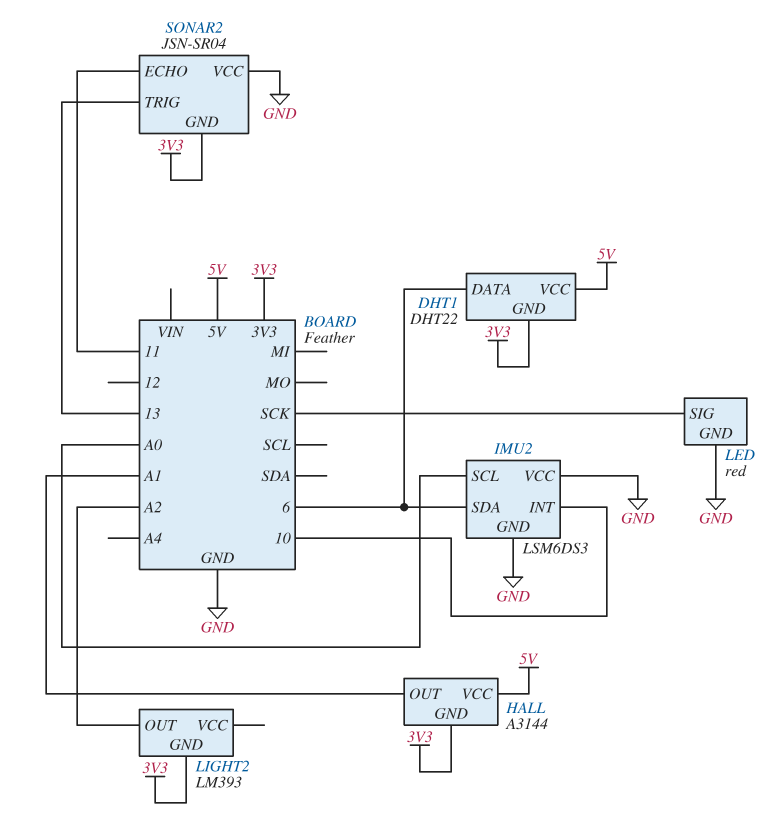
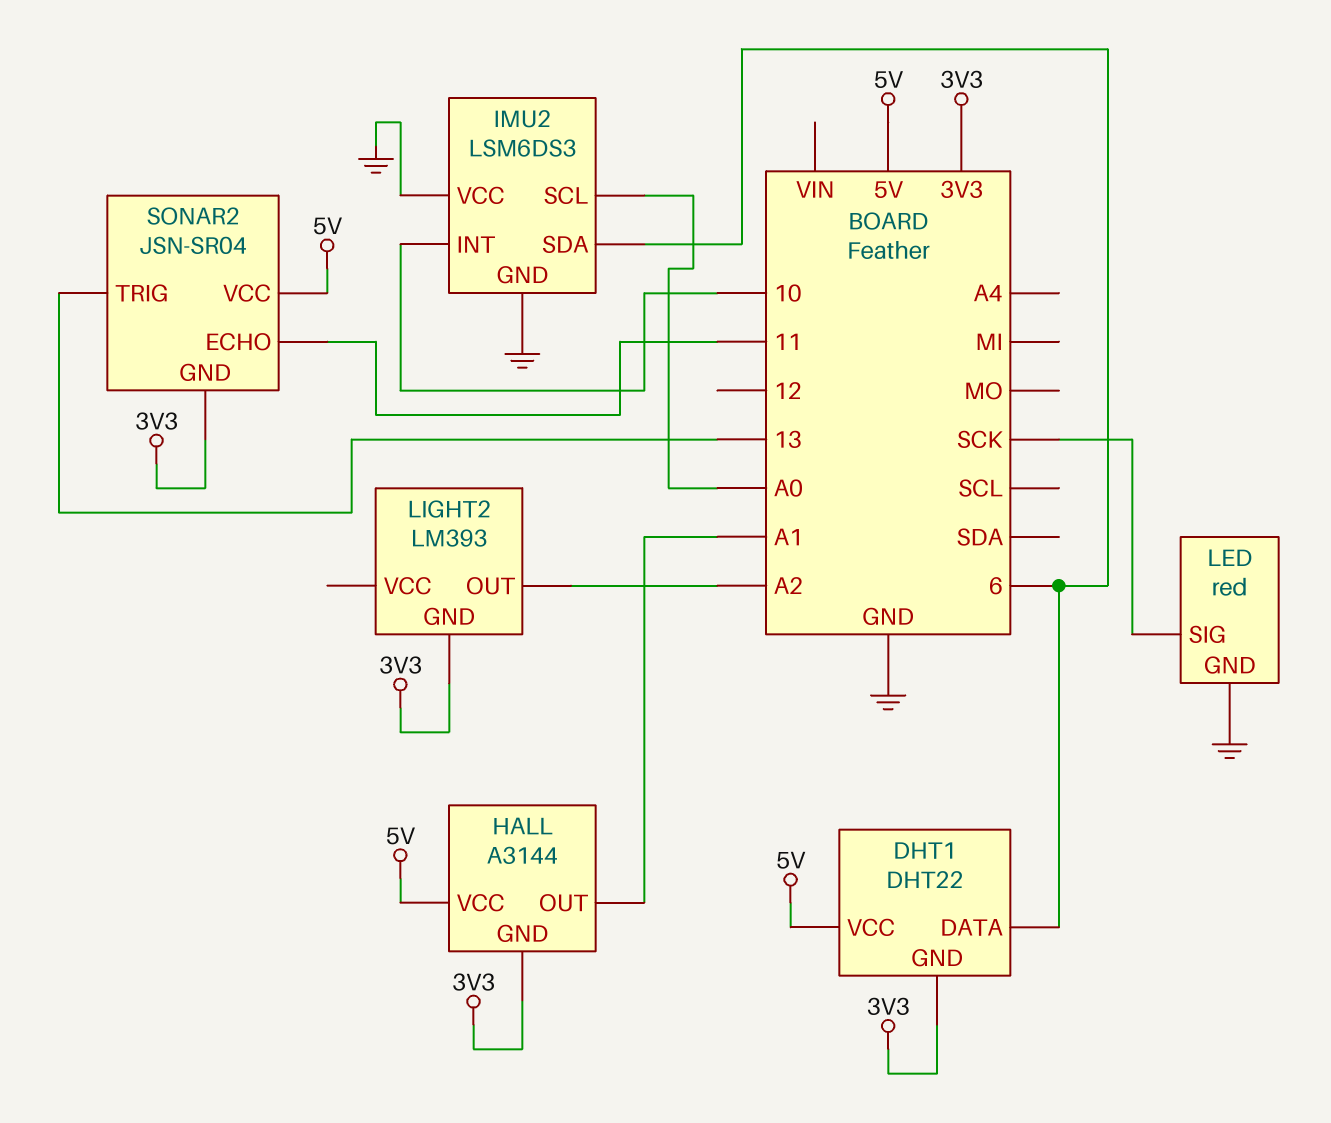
SONAR2 pin VCC: GND -> 5V

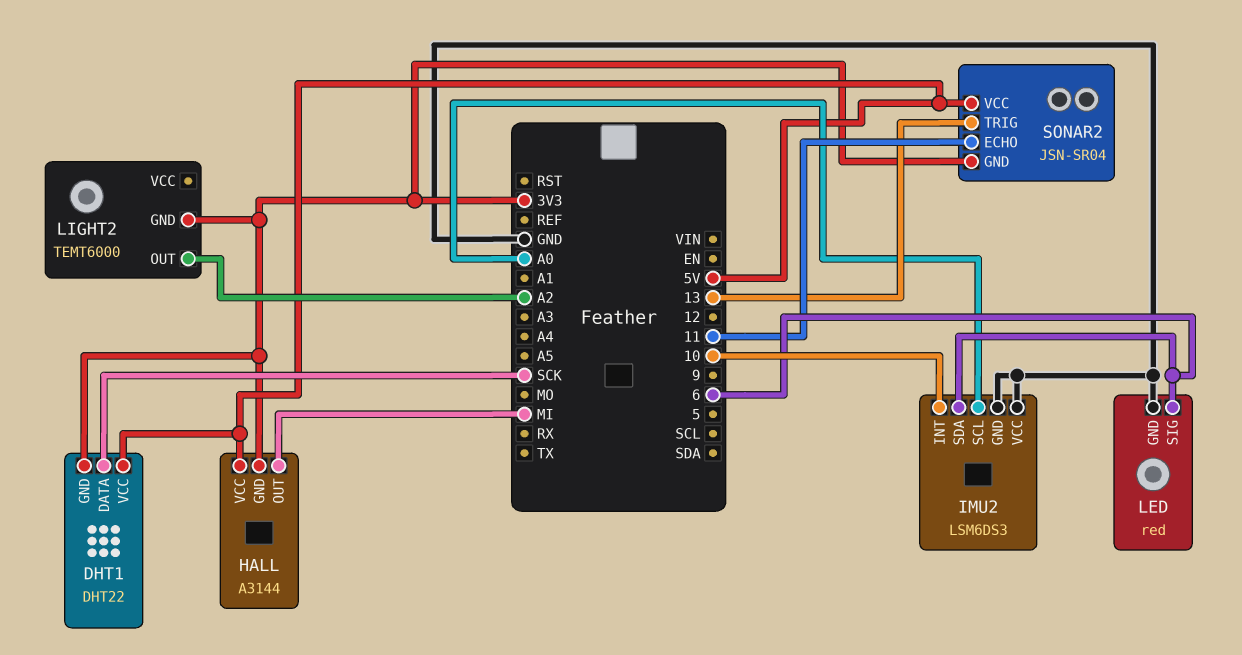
DHT1 pin DATA: 6 -> SCK
HALL pin OUT: A1 -> MI
LED pin SIG: SCK -> 6
LIGHT2: LM393 -> TEMT6000

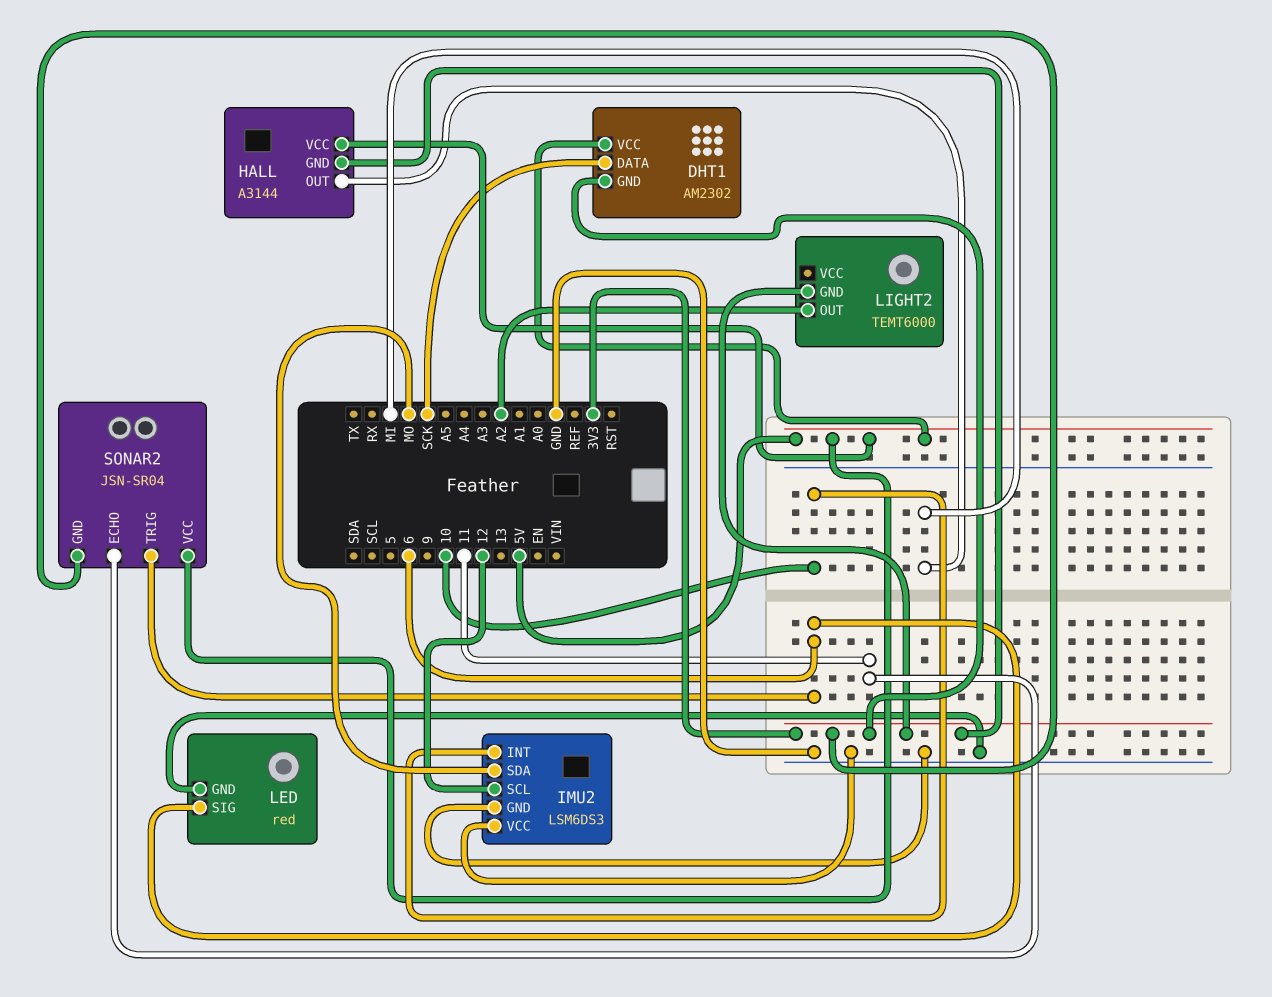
DHT1: DHT22 -> AM2302
IMU2 pin SCL: A0 -> 12
IMU2 pin SDA: 6 -> MO
SONAR2 pin TRIG: 13 -> 6

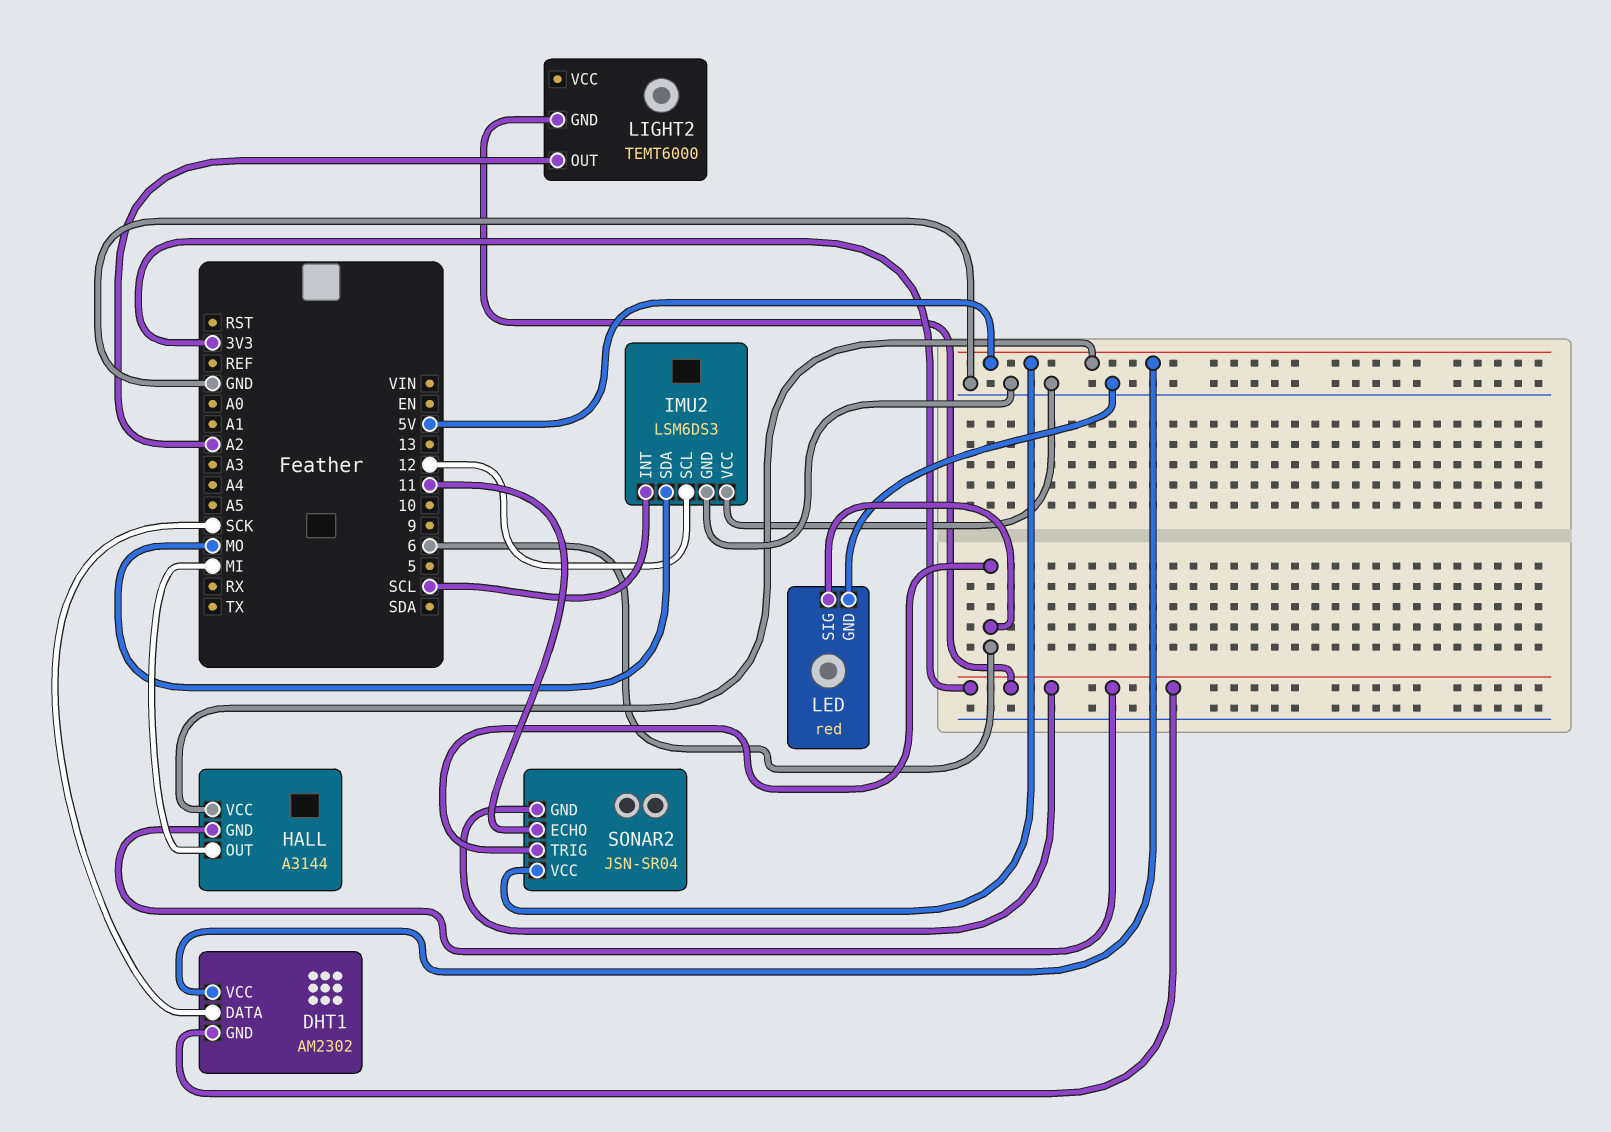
IMU2 pin INT: 10 -> SCL

